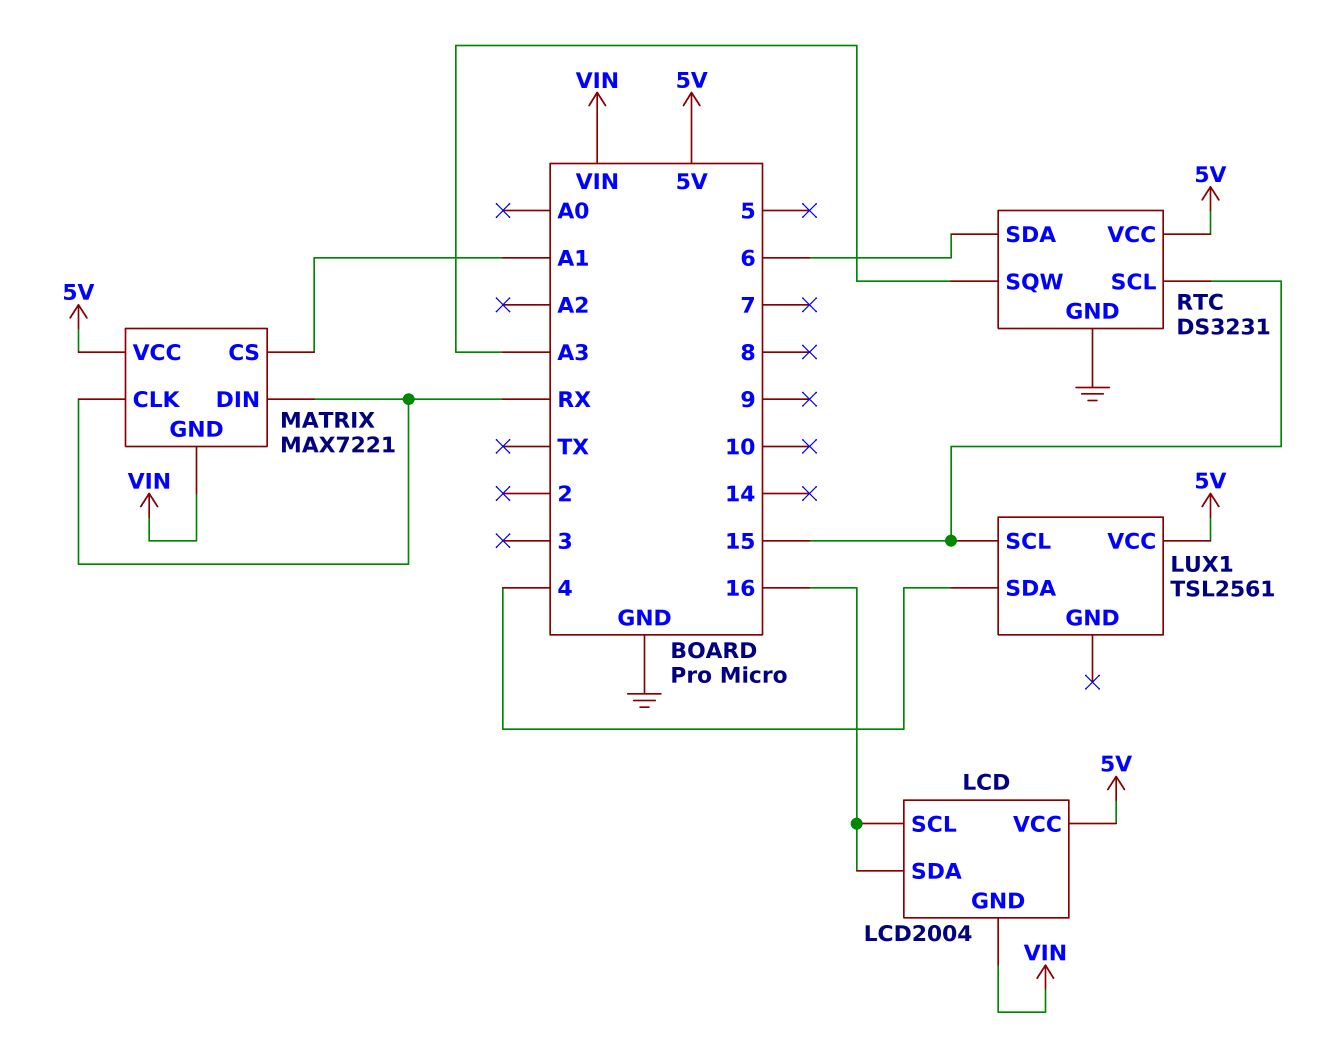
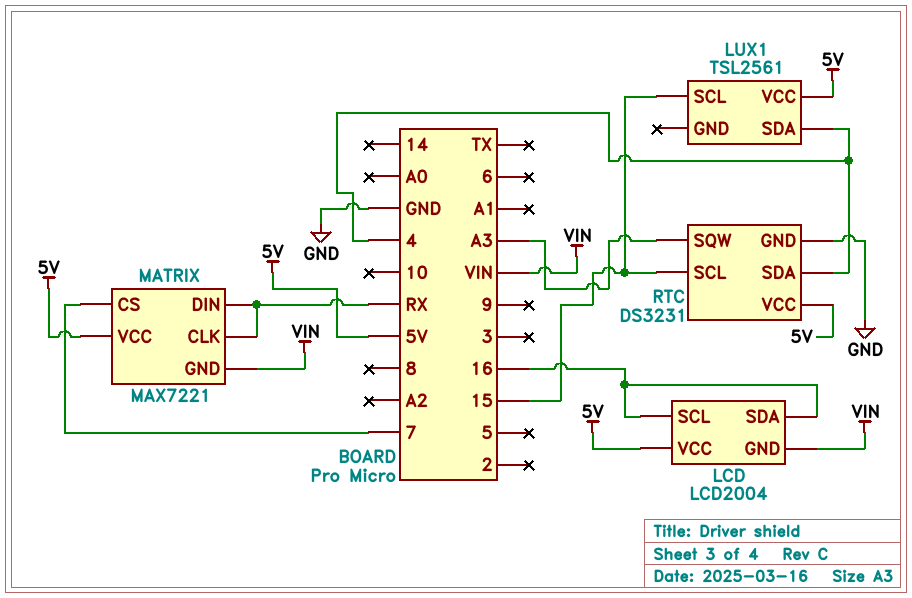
MATRIX pin CS: A1 -> 7
RTC pin SDA: 6 -> 4

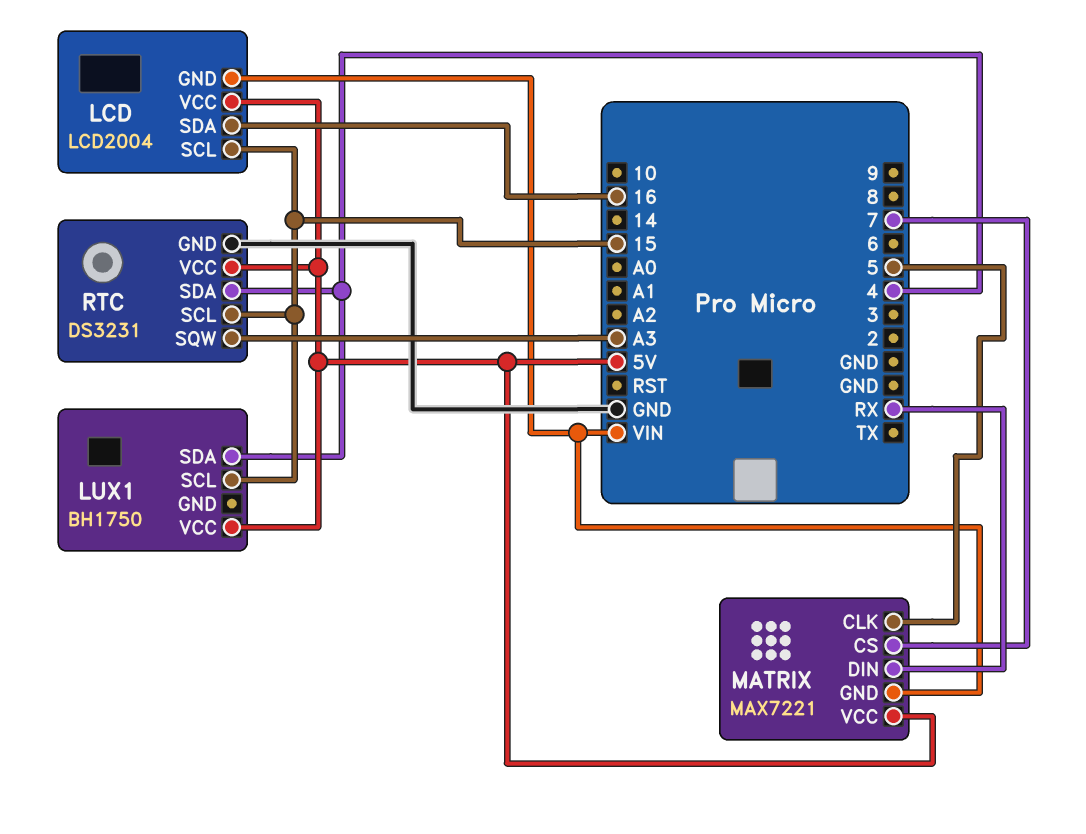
LCD pin SCL: 16 -> 15
LUX1: TSL2561 -> BH1750
MATRIX pin CLK: RX -> 5

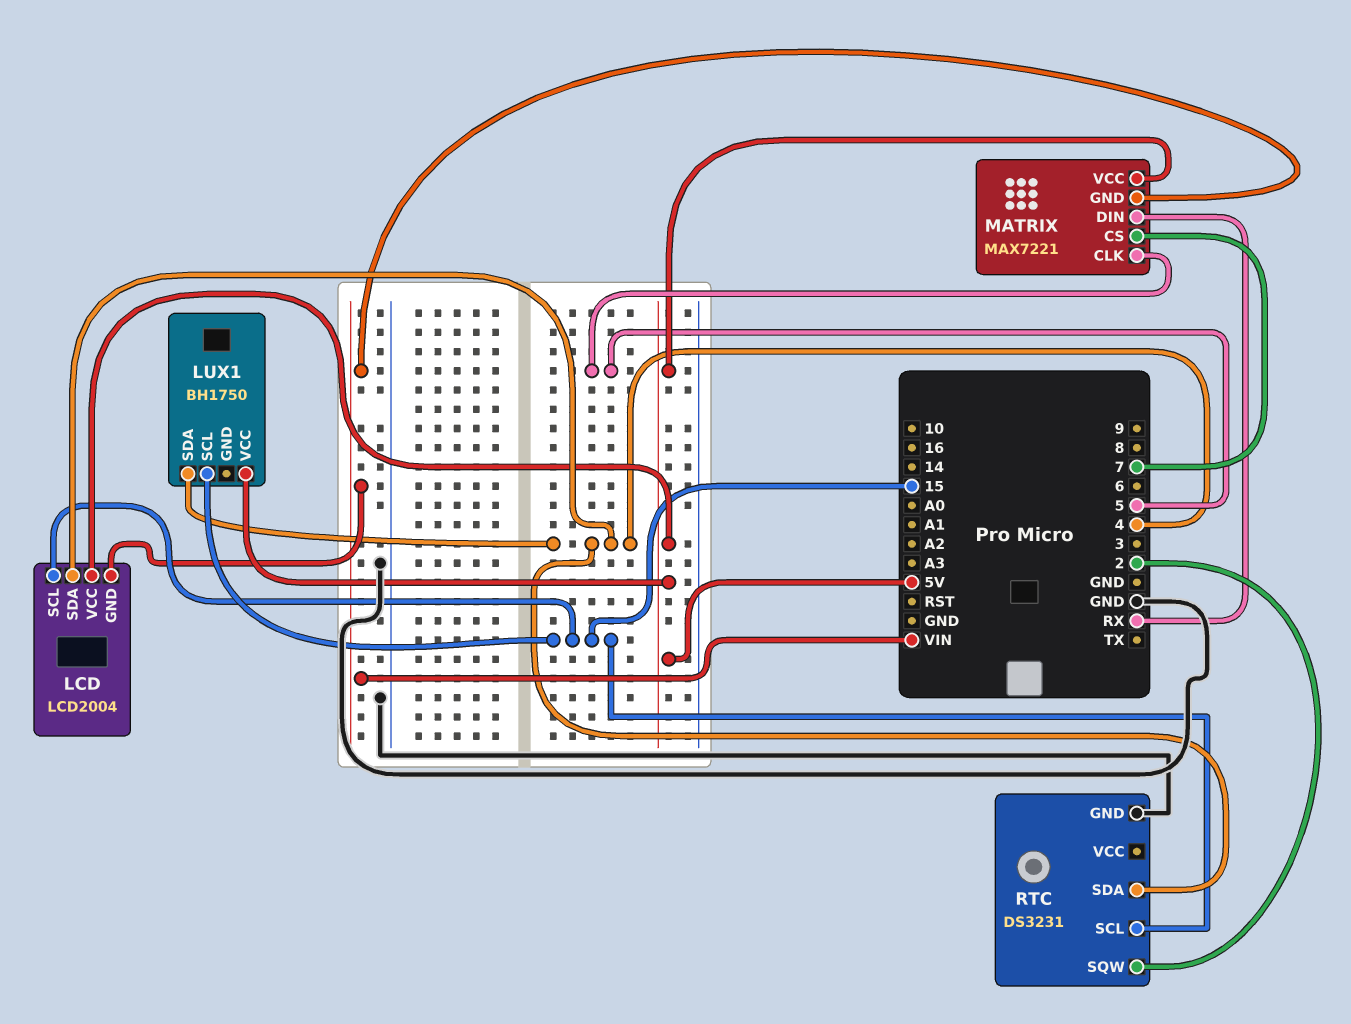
LCD pin SDA: 16 -> 4
RTC pin SQW: A3 -> 2
RTC pin VCC: 5V -> none

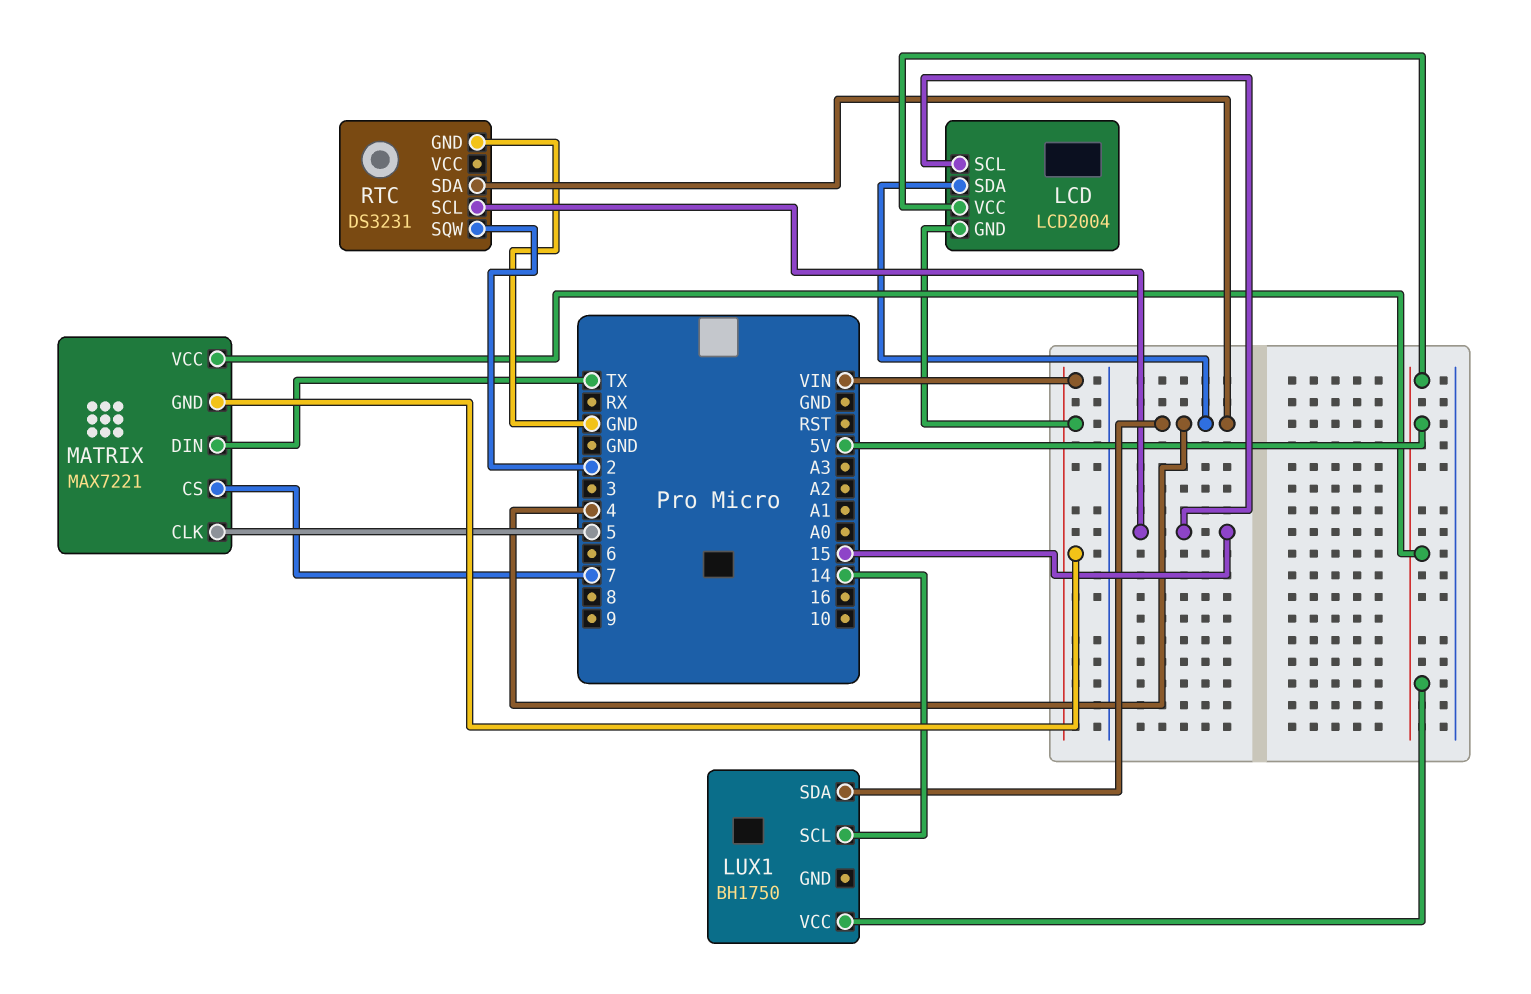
LUX1 pin SCL: 15 -> 14
MATRIX pin DIN: RX -> TX

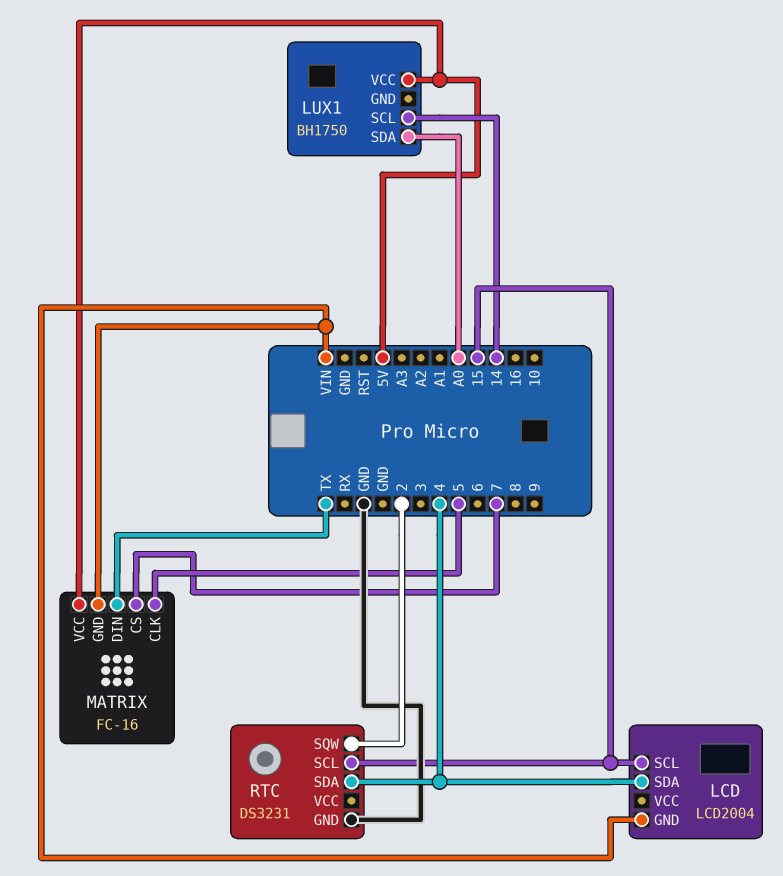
LCD pin VCC: 5V -> none
LUX1 pin SDA: 4 -> A0
MATRIX: MAX7221 -> FC-16

